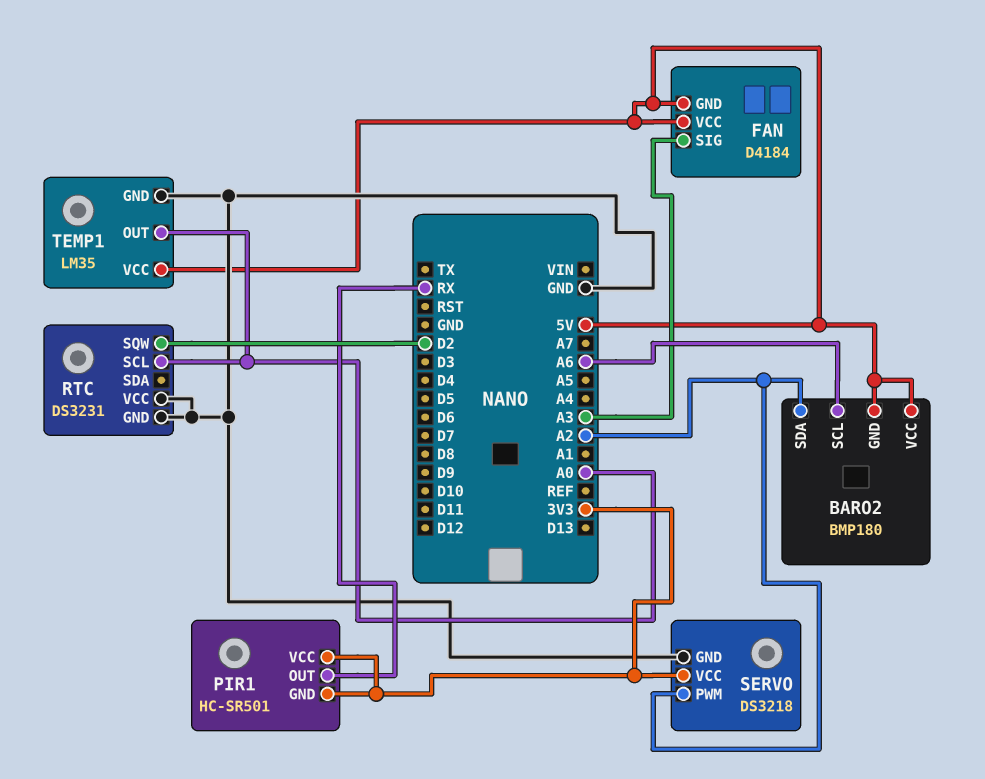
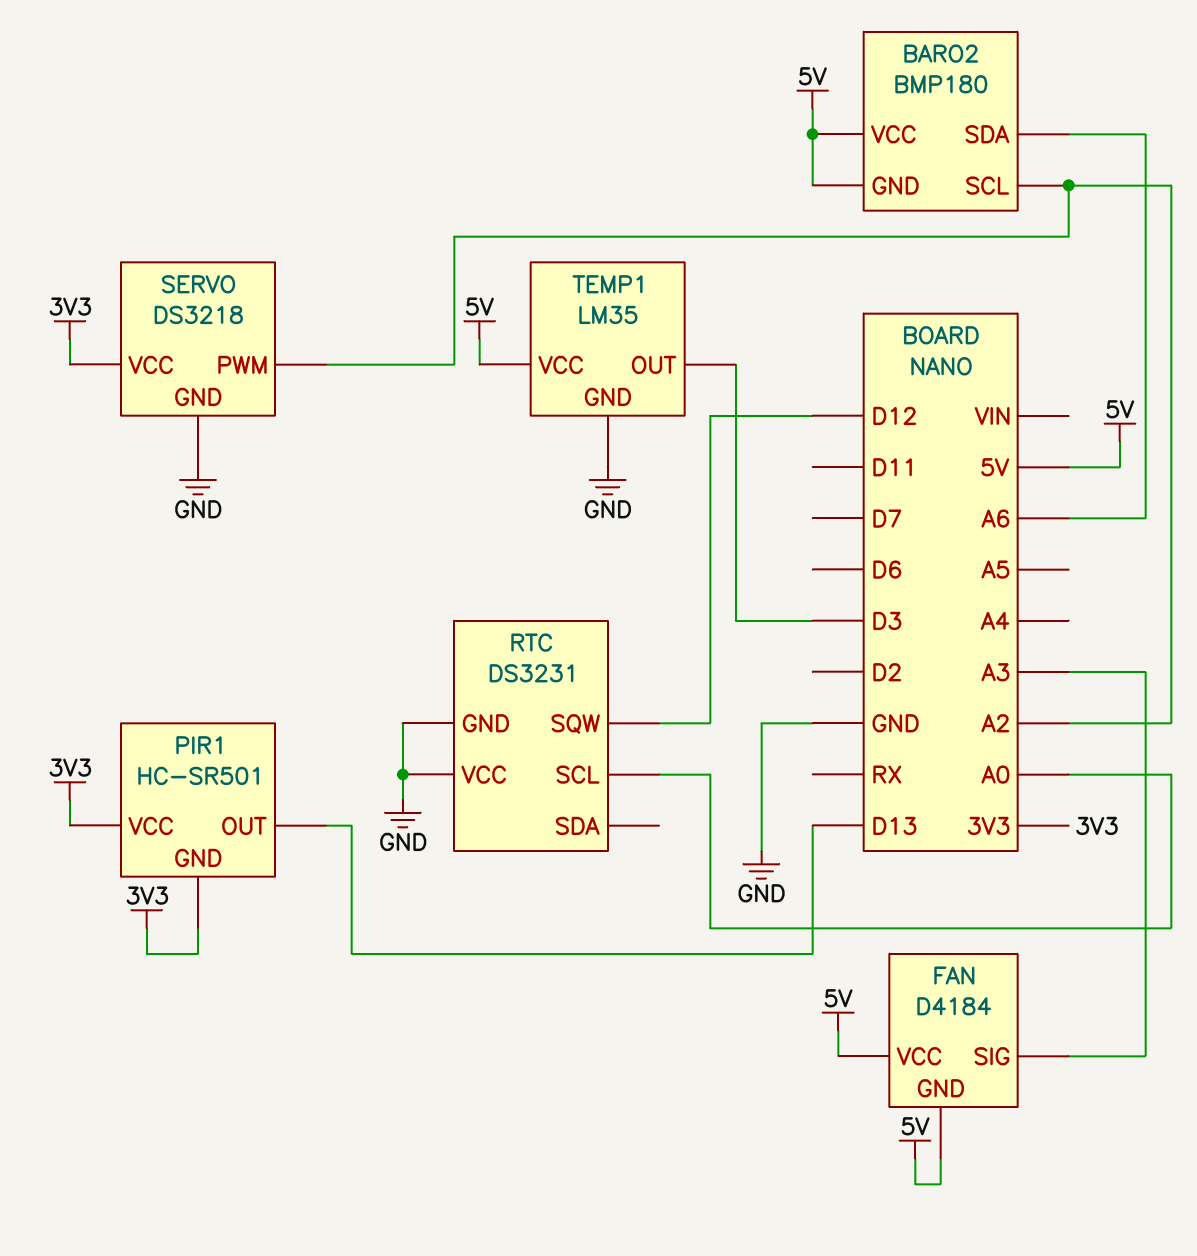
BARO2 pin SCL: A6 -> A2
BARO2 pin SDA: A2 -> A6
PIR1 pin OUT: RX -> D13
RTC pin SQW: D2 -> D12
TEMP1 pin OUT: A0 -> D3

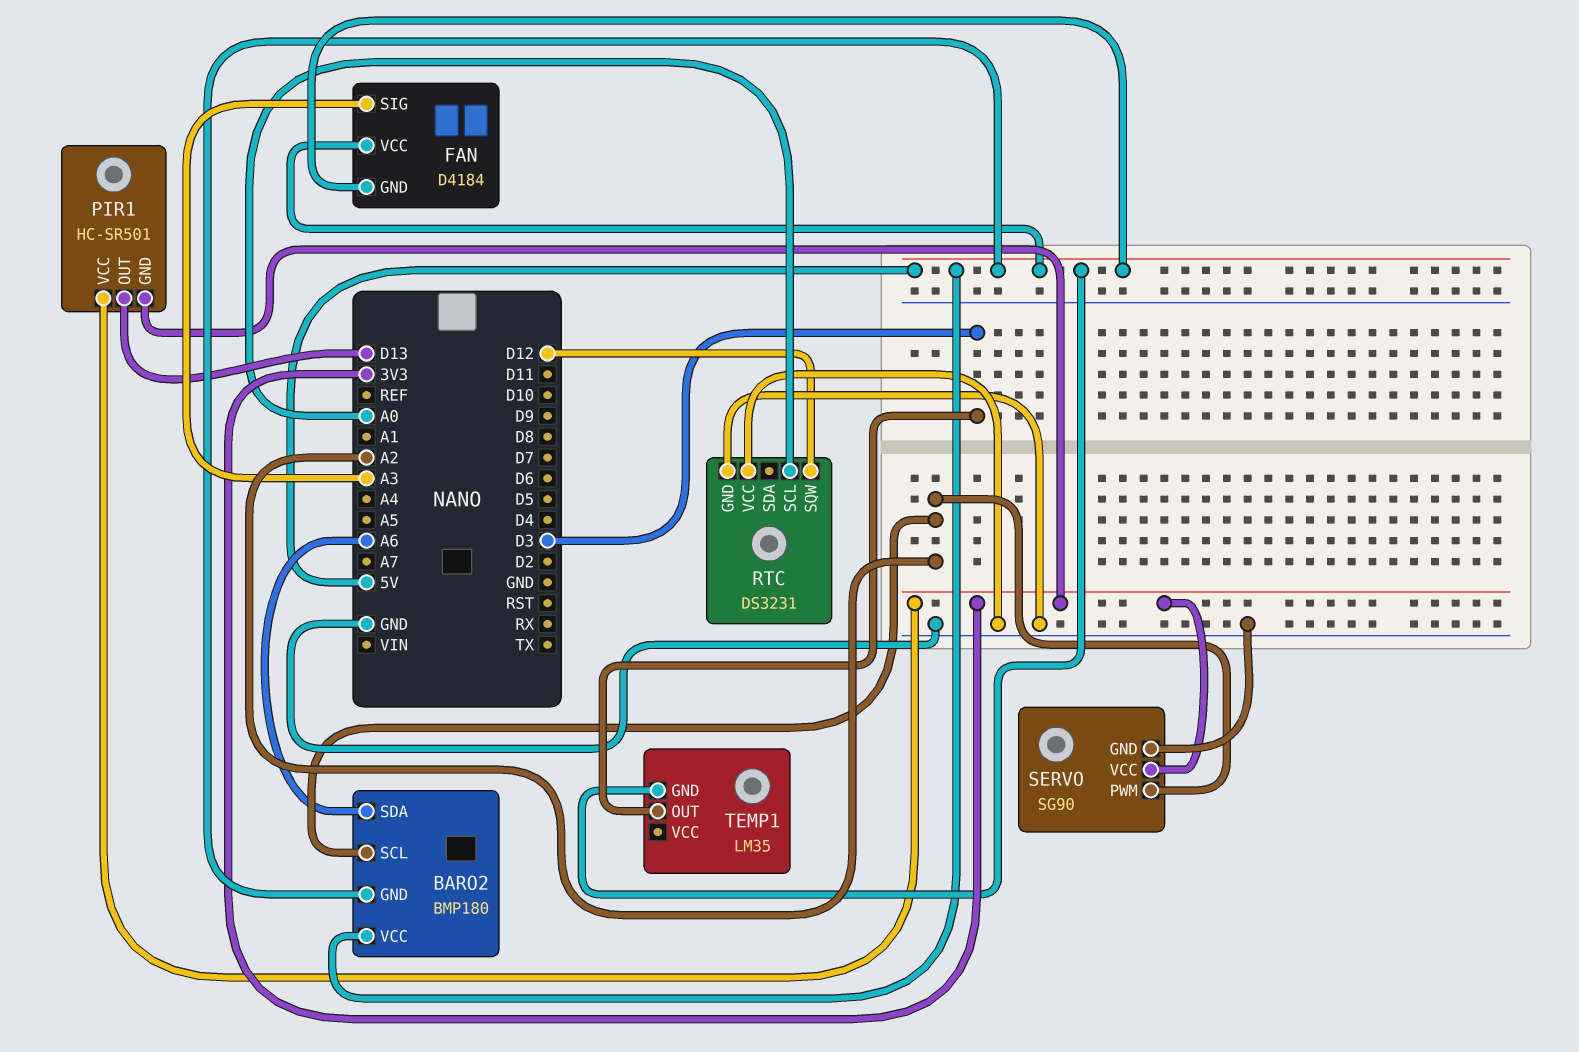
SERVO: DS3218 -> SG90
TEMP1 pin GND: GND -> 5V
TEMP1 pin VCC: 5V -> none

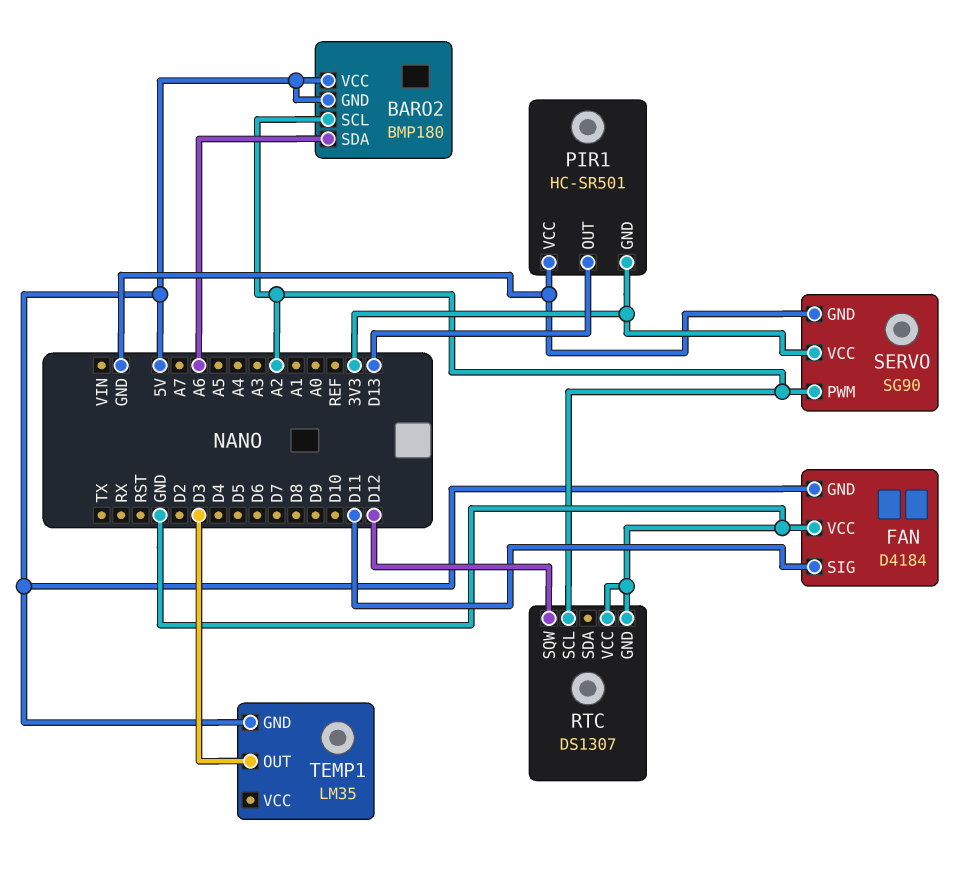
FAN pin SIG: A3 -> D11
FAN pin VCC: 5V -> GND
PIR1 pin VCC: 3V3 -> GND
RTC: DS3231 -> DS1307
RTC pin SCL: A0 -> A2

